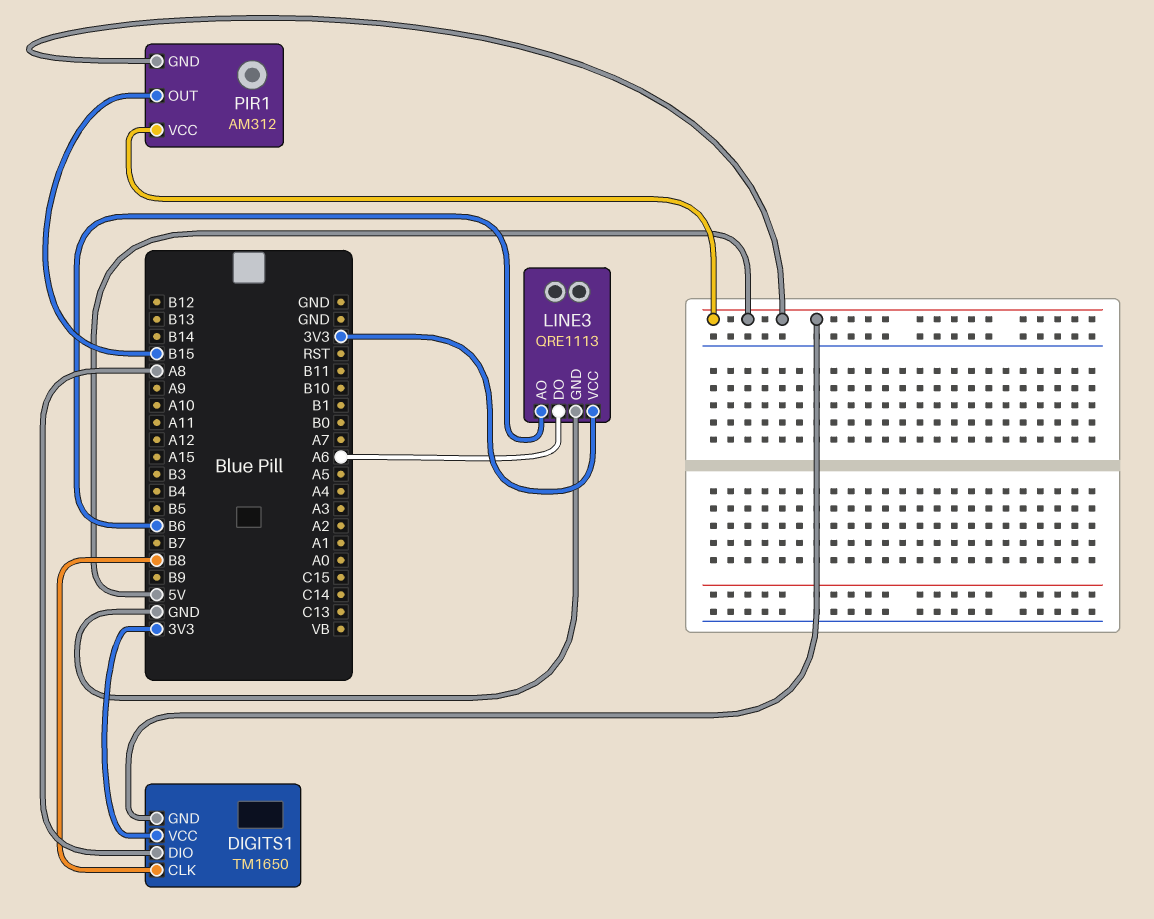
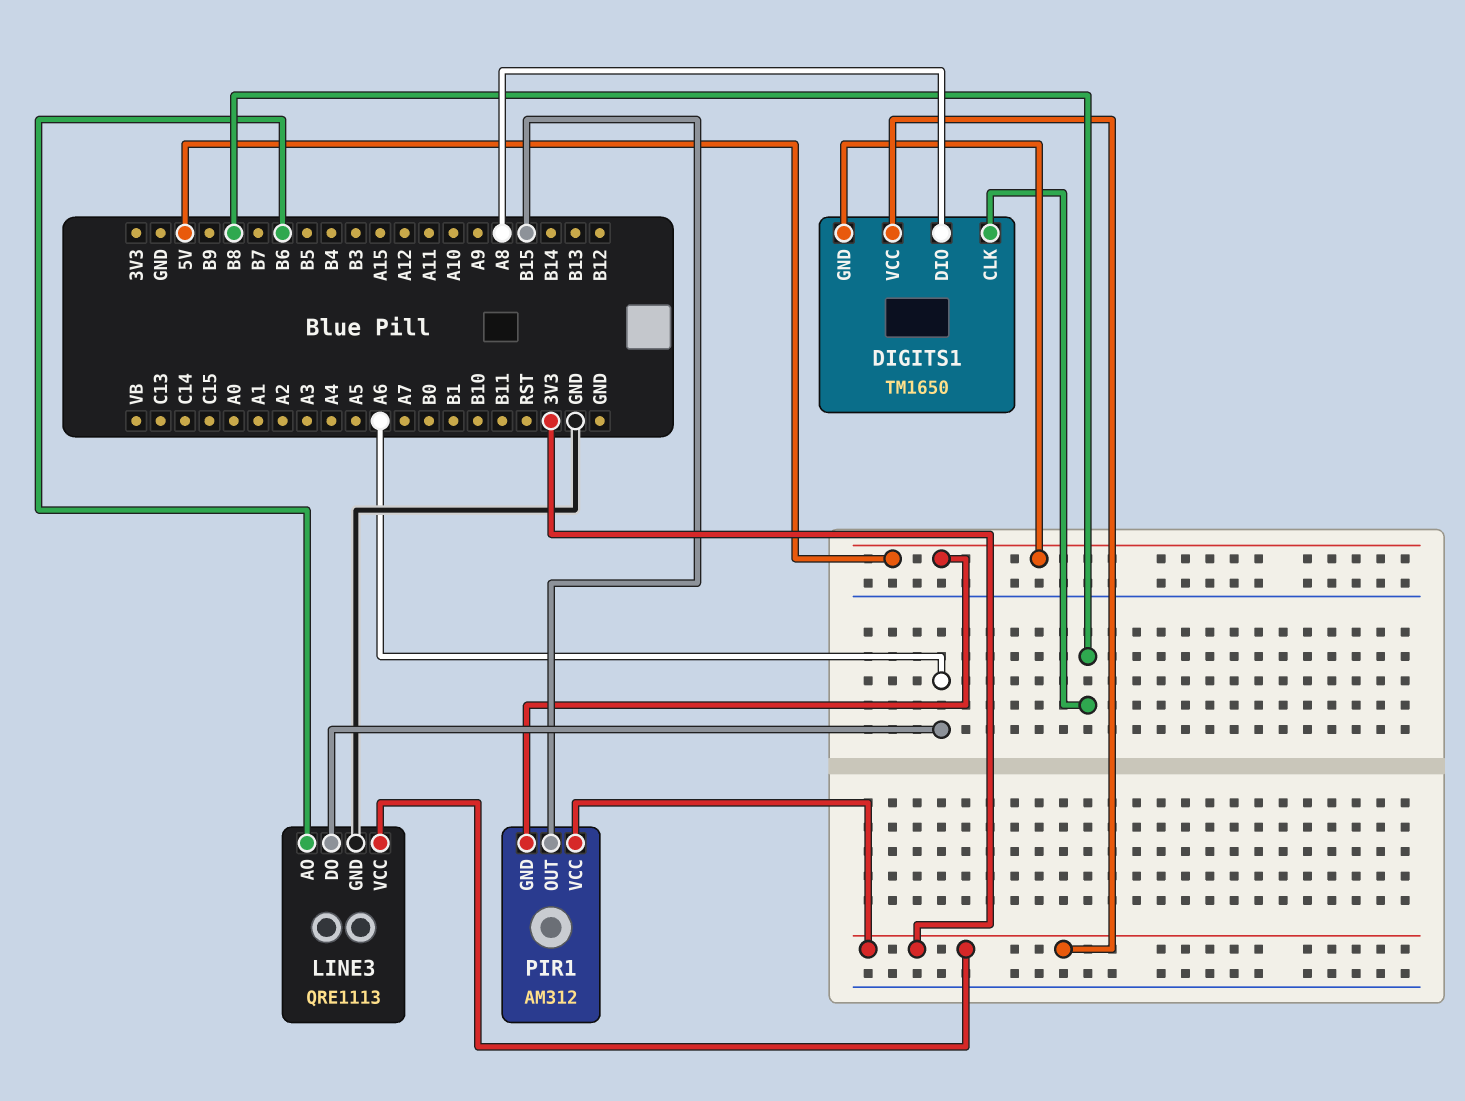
PIR1 pin VCC: 5V -> 3V3

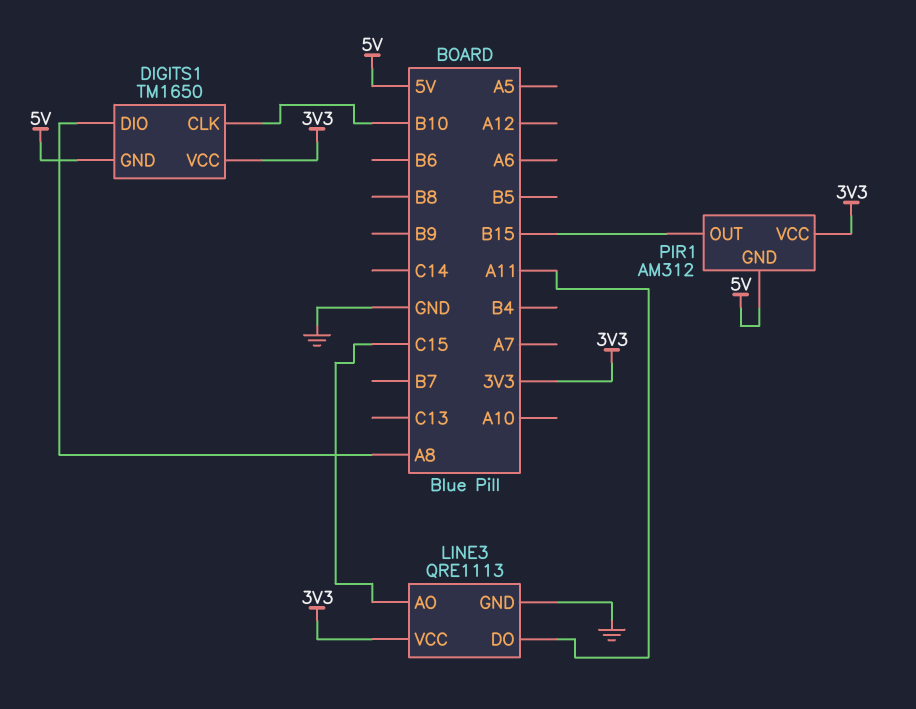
DIGITS1 pin CLK: B8 -> B10
LINE3 pin AO: B6 -> C15
LINE3 pin DO: A6 -> A11

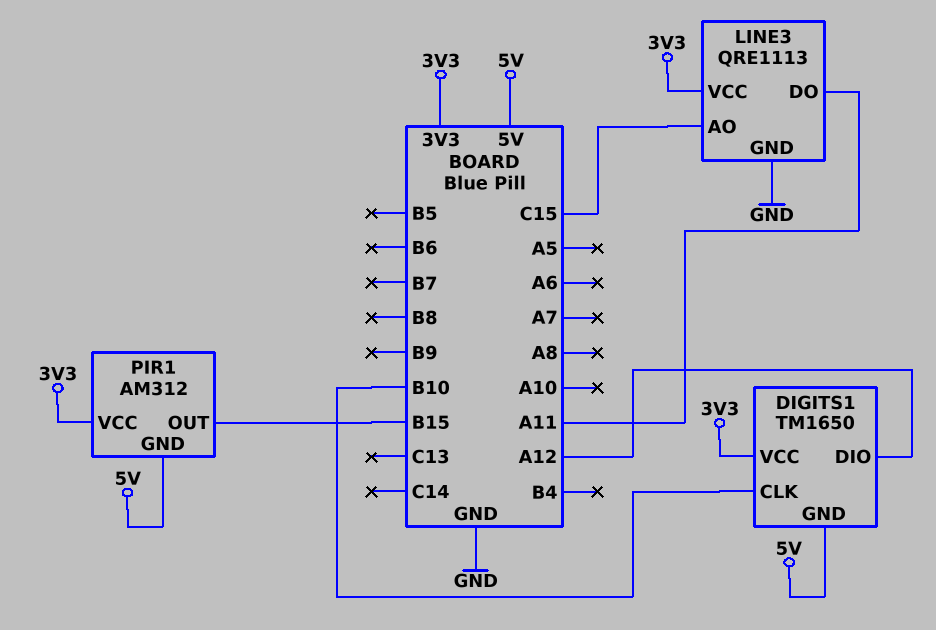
DIGITS1 pin DIO: A8 -> A12

